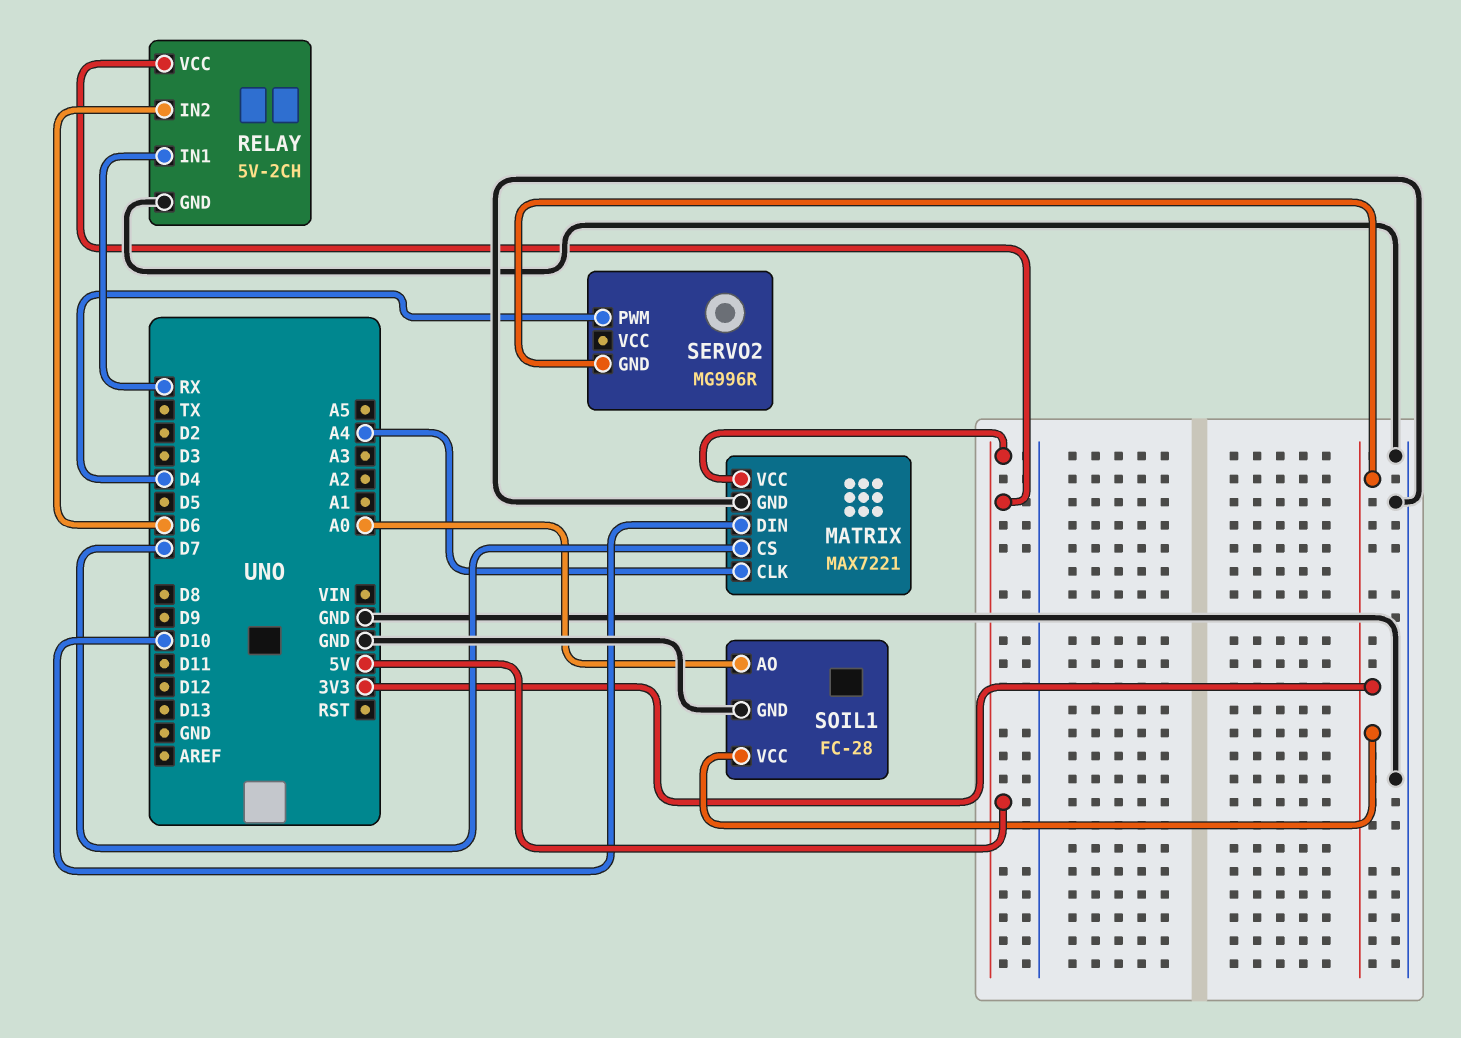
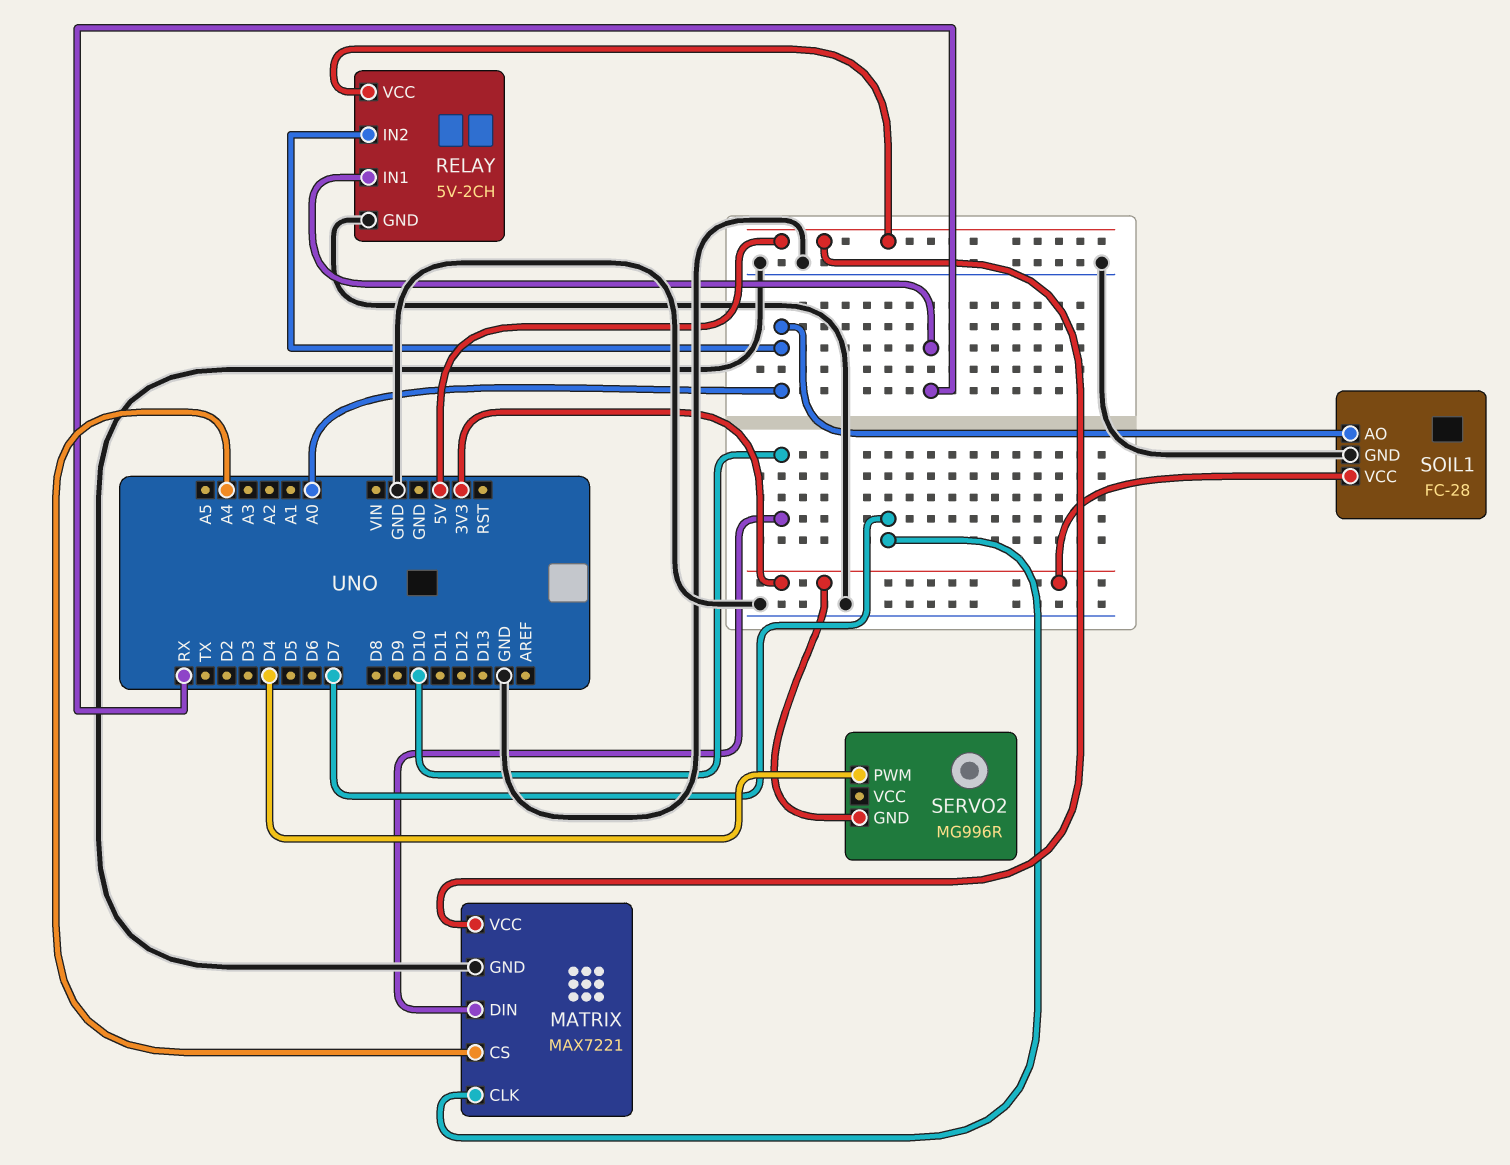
MATRIX pin CLK: A4 -> D7
MATRIX pin CS: D7 -> A4
RELAY pin IN2: D6 -> A0

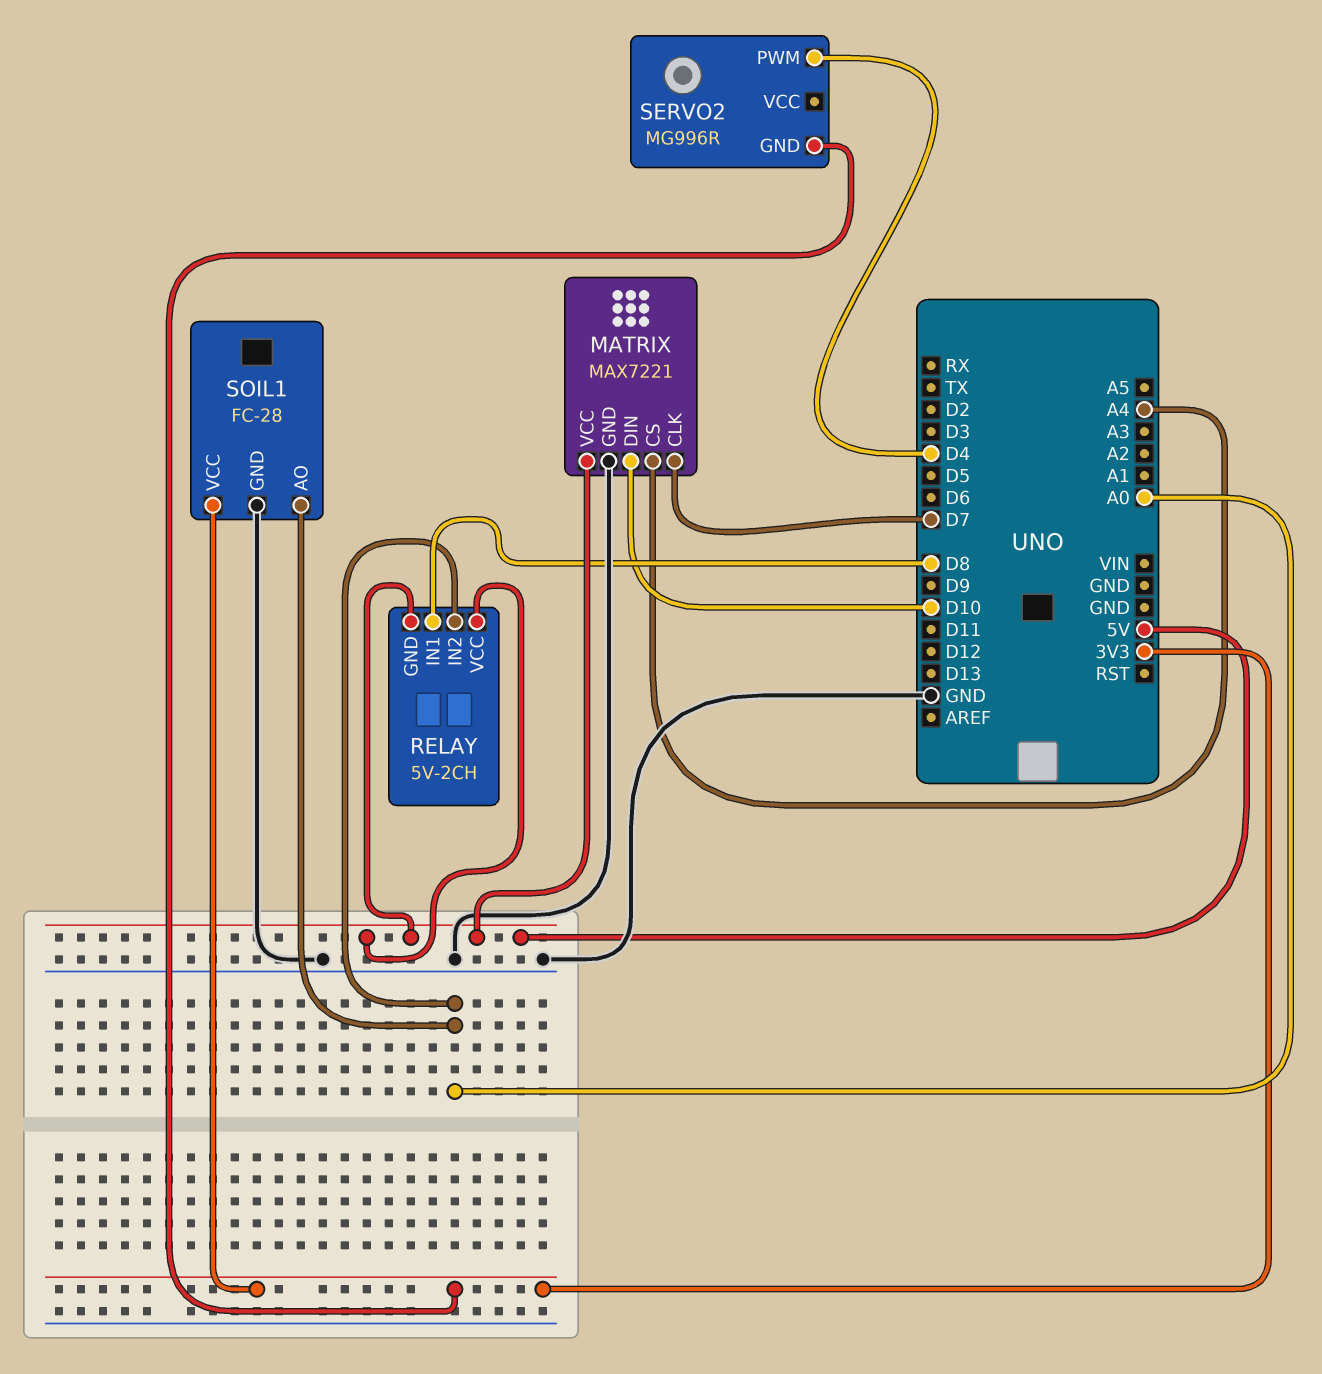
RELAY pin GND: GND -> 5V
RELAY pin IN1: RX -> D8

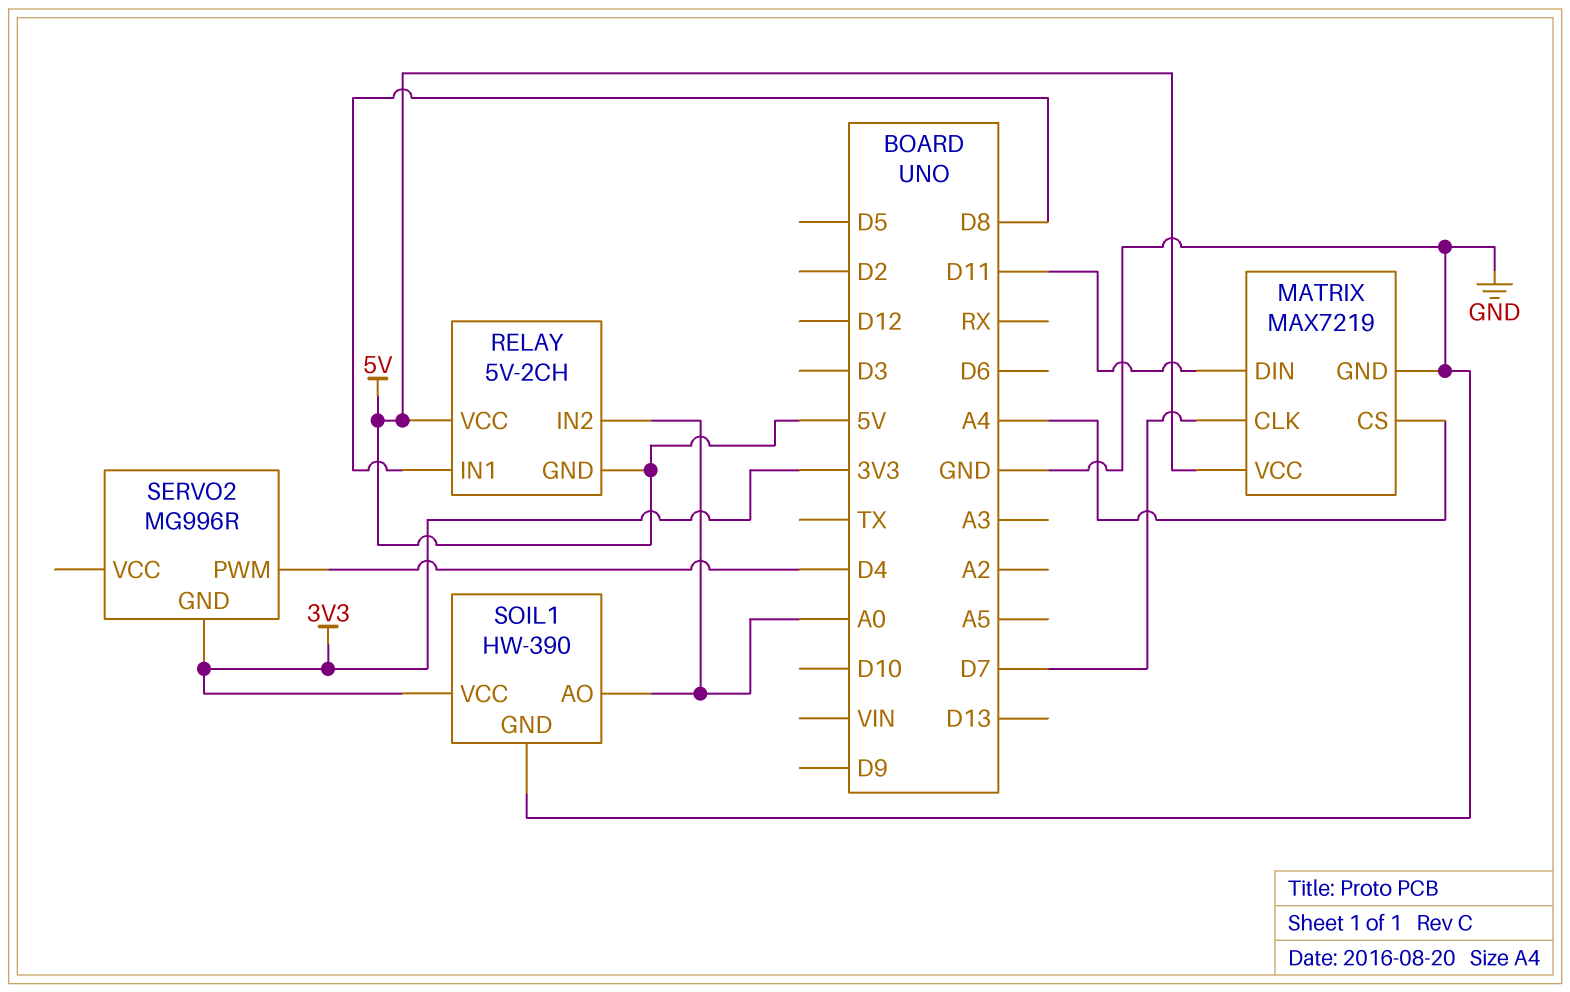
MATRIX: MAX7221 -> MAX7219
MATRIX pin DIN: D10 -> D11
SOIL1: FC-28 -> HW-390

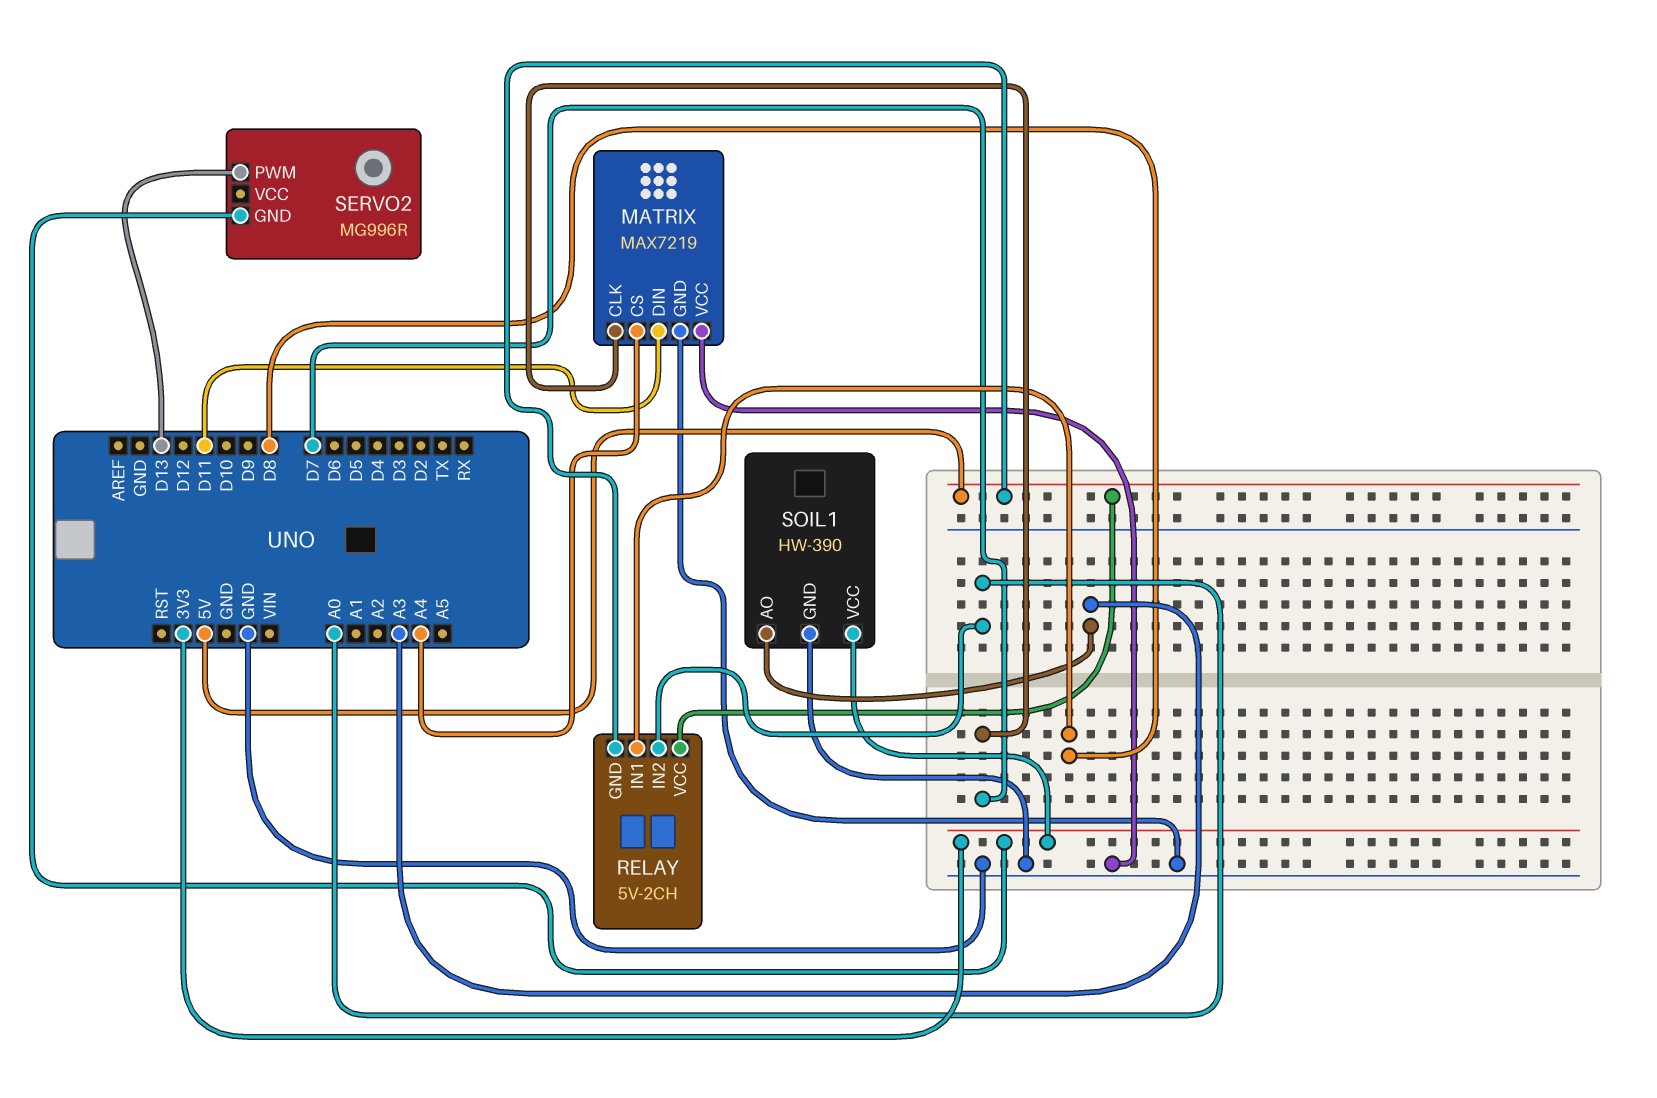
MATRIX pin VCC: 5V -> GND
SERVO2 pin PWM: D4 -> D13
SOIL1 pin AO: A0 -> A3

